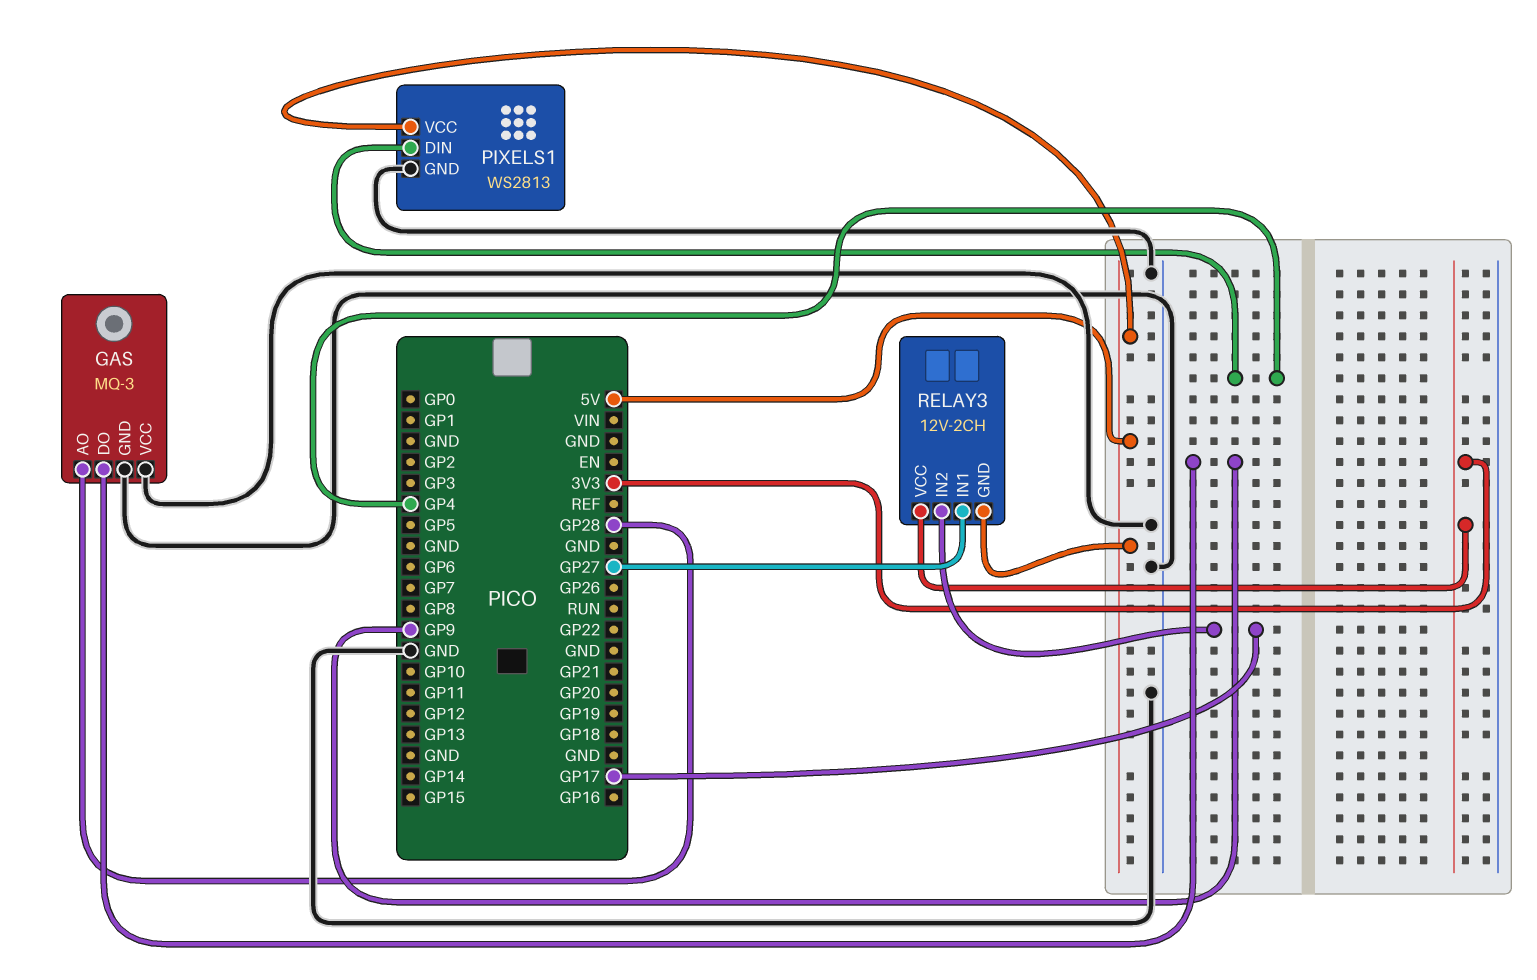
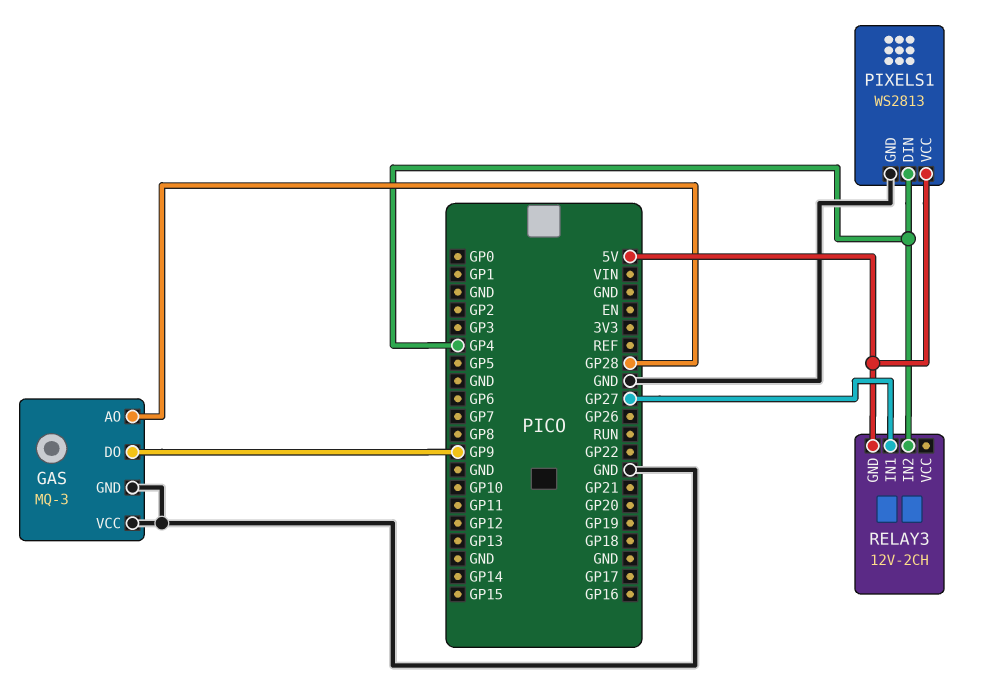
RELAY3 pin IN2: GP17 -> GP4
RELAY3 pin VCC: 3V3 -> none

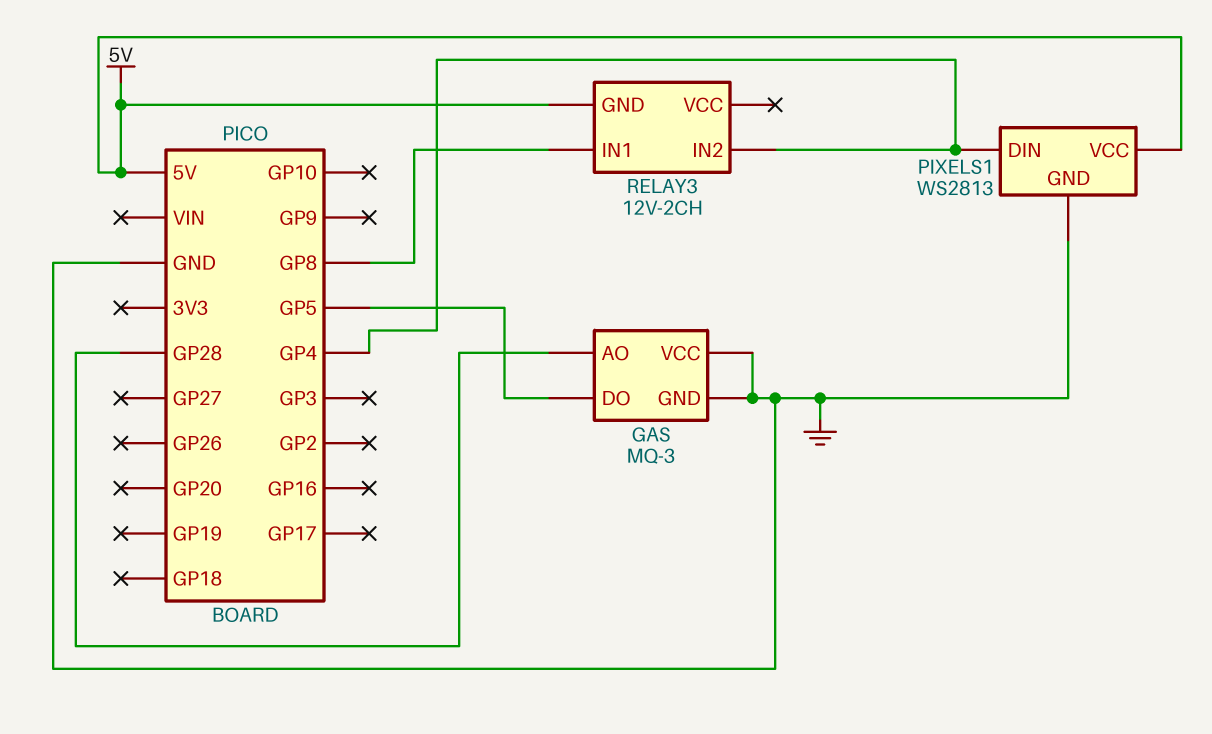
GAS pin DO: GP9 -> GP5
RELAY3 pin IN1: GP27 -> GP8

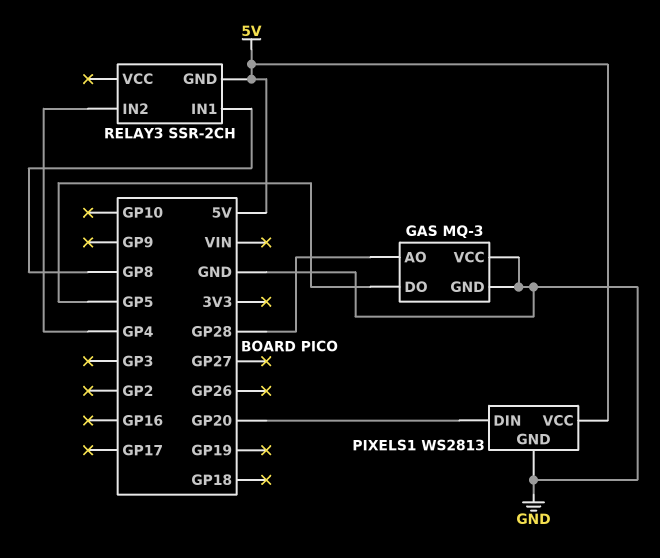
PIXELS1 pin DIN: GP4 -> GP20
RELAY3: 12V-2CH -> SSR-2CH

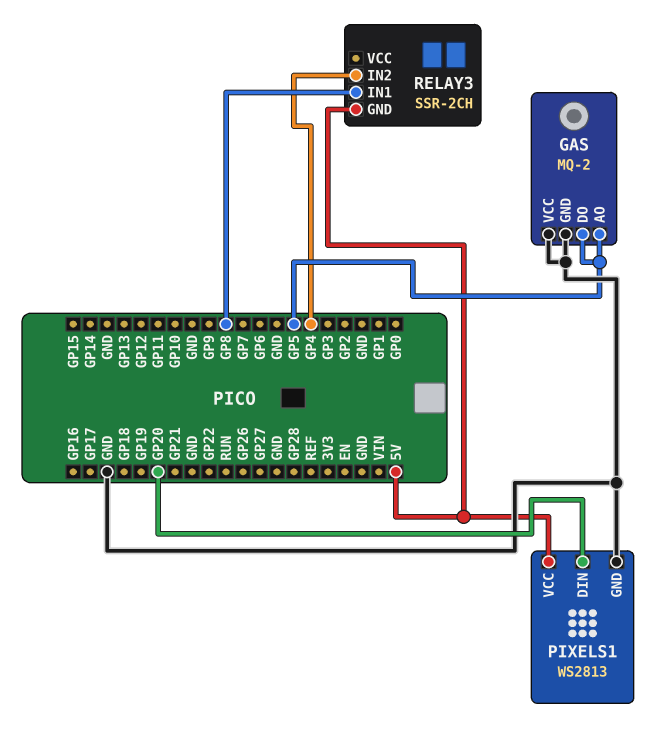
GAS: MQ-3 -> MQ-2
GAS pin AO: GP28 -> GP5

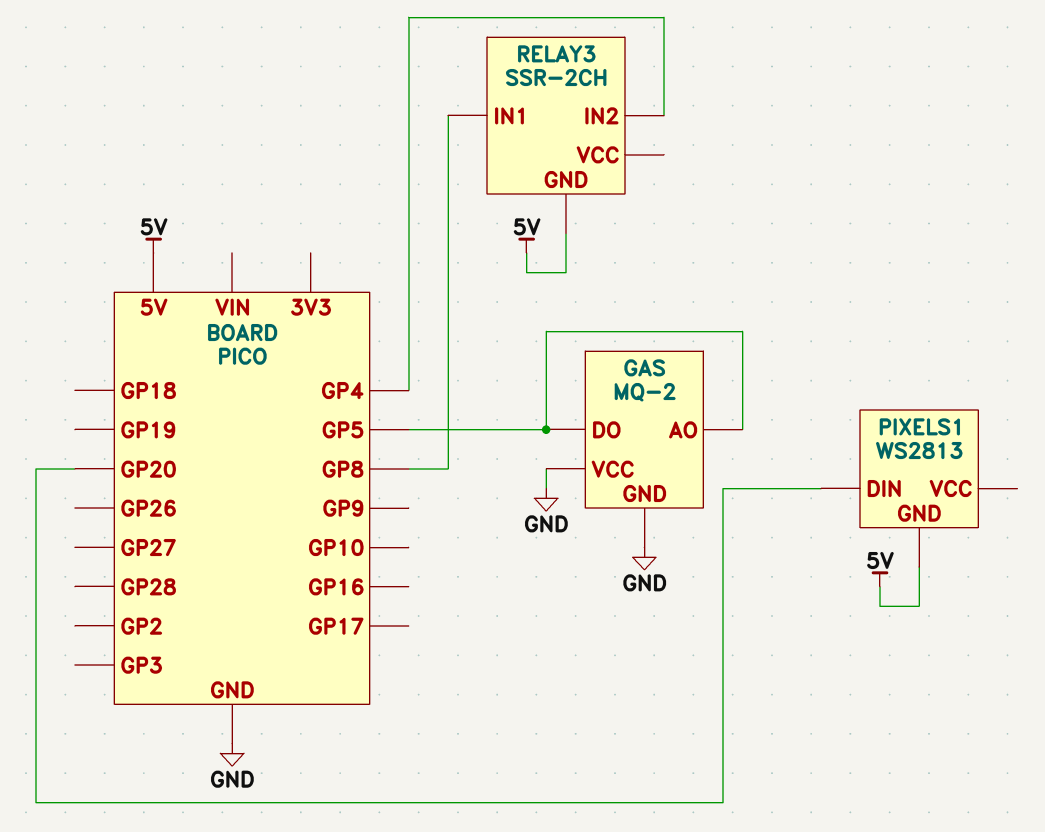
PIXELS1 pin GND: GND -> 5V
PIXELS1 pin VCC: 5V -> none

